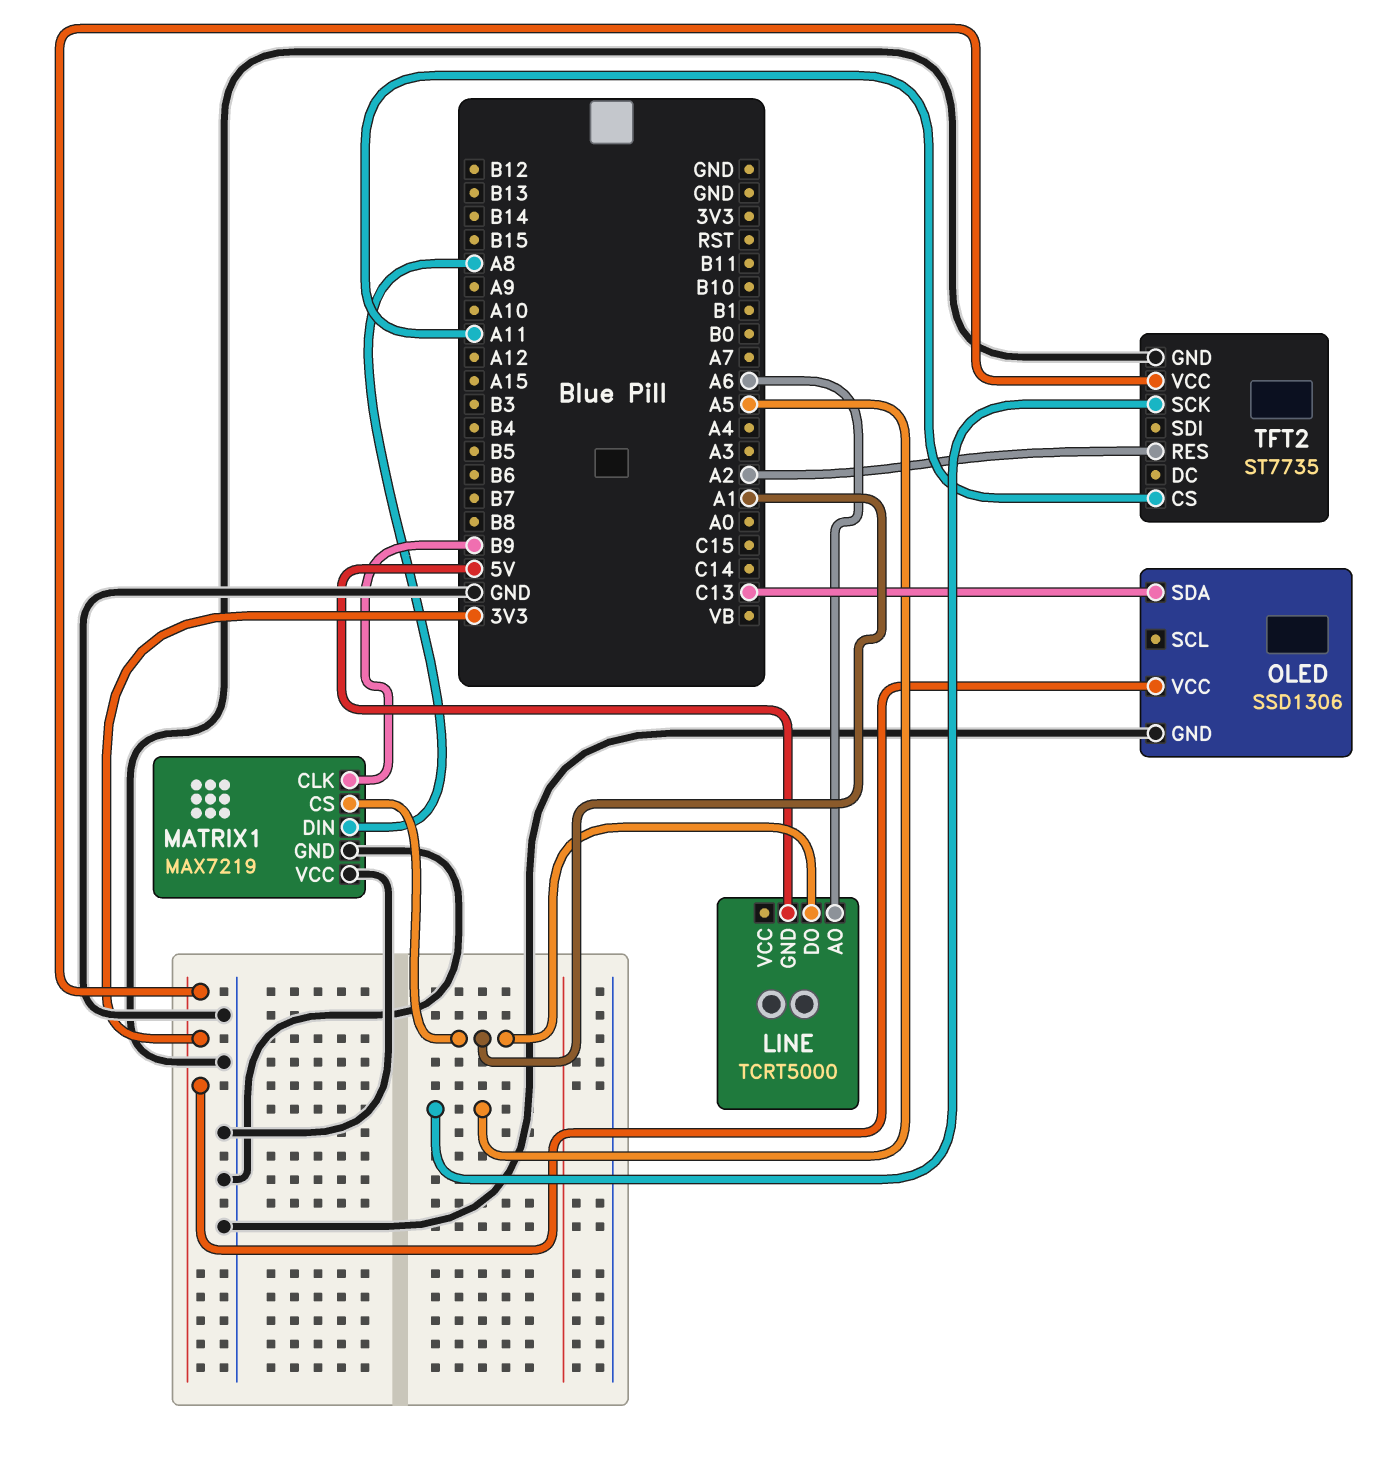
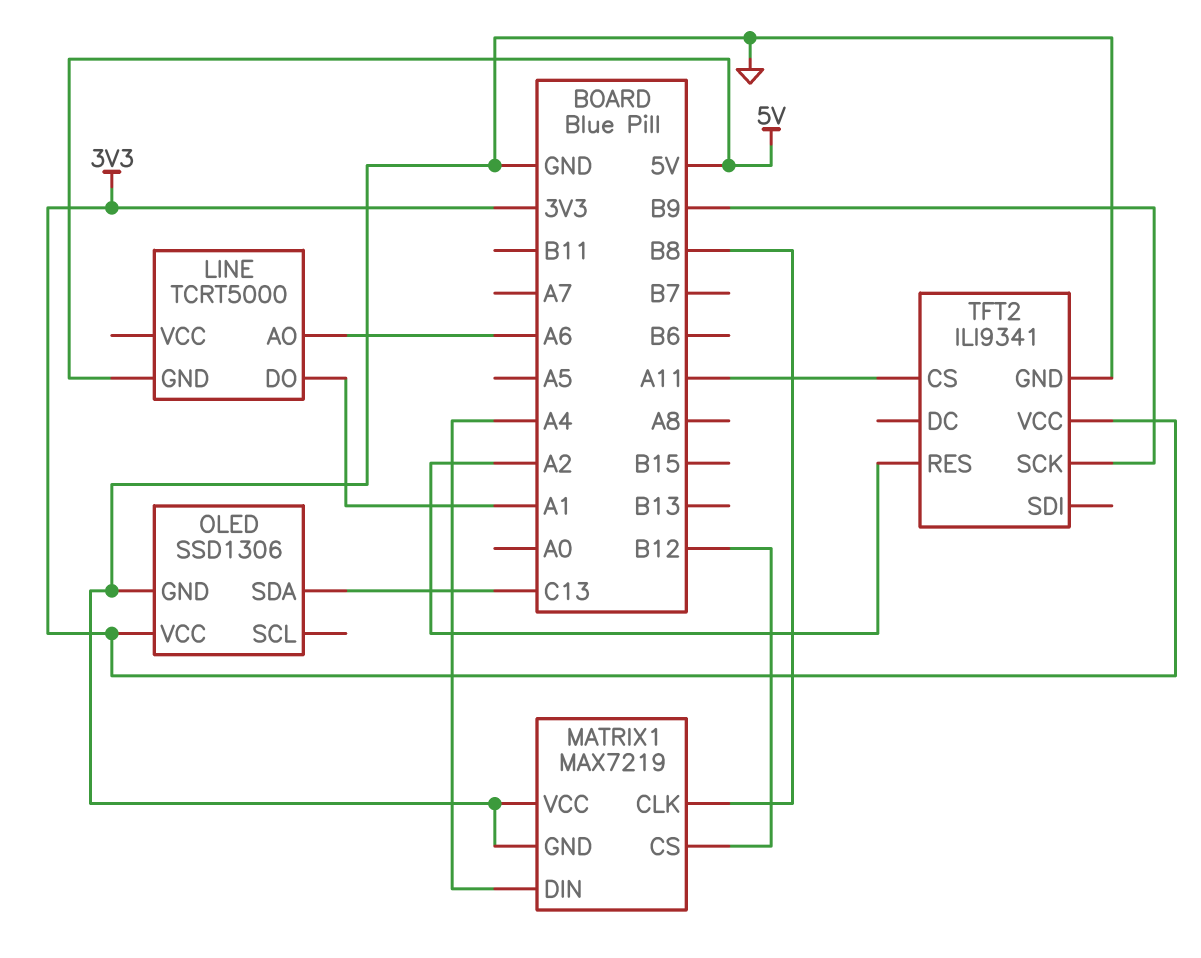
MATRIX1 pin CLK: B9 -> B8
MATRIX1 pin CS: A1 -> B12
MATRIX1 pin DIN: A8 -> A4
TFT2: ST7735 -> ILI9341
TFT2 pin SCK: A5 -> B9

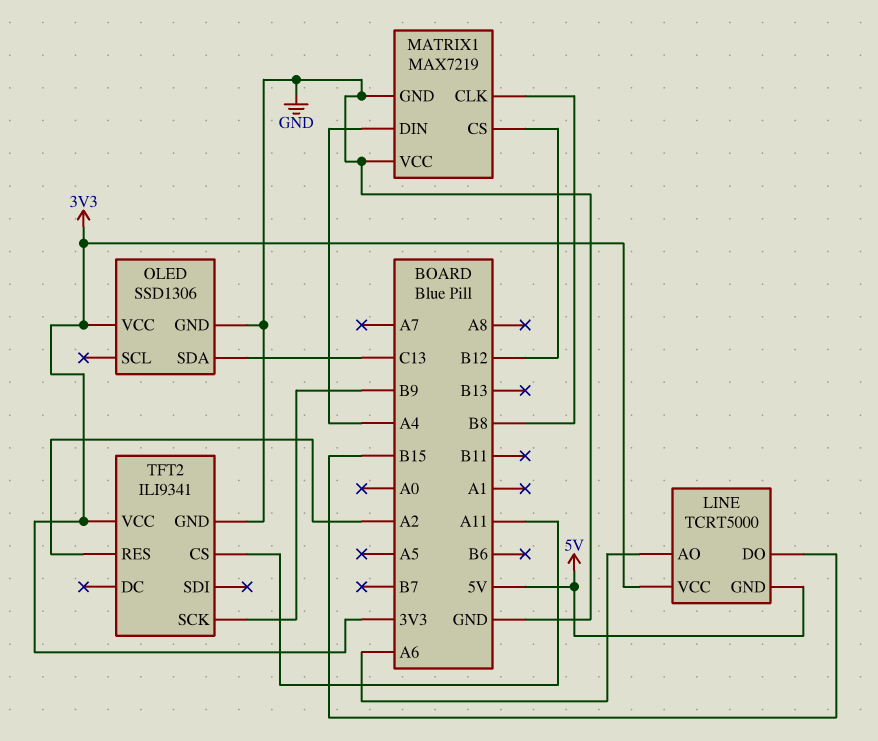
LINE pin DO: A1 -> B15
LINE pin VCC: none -> 3V3

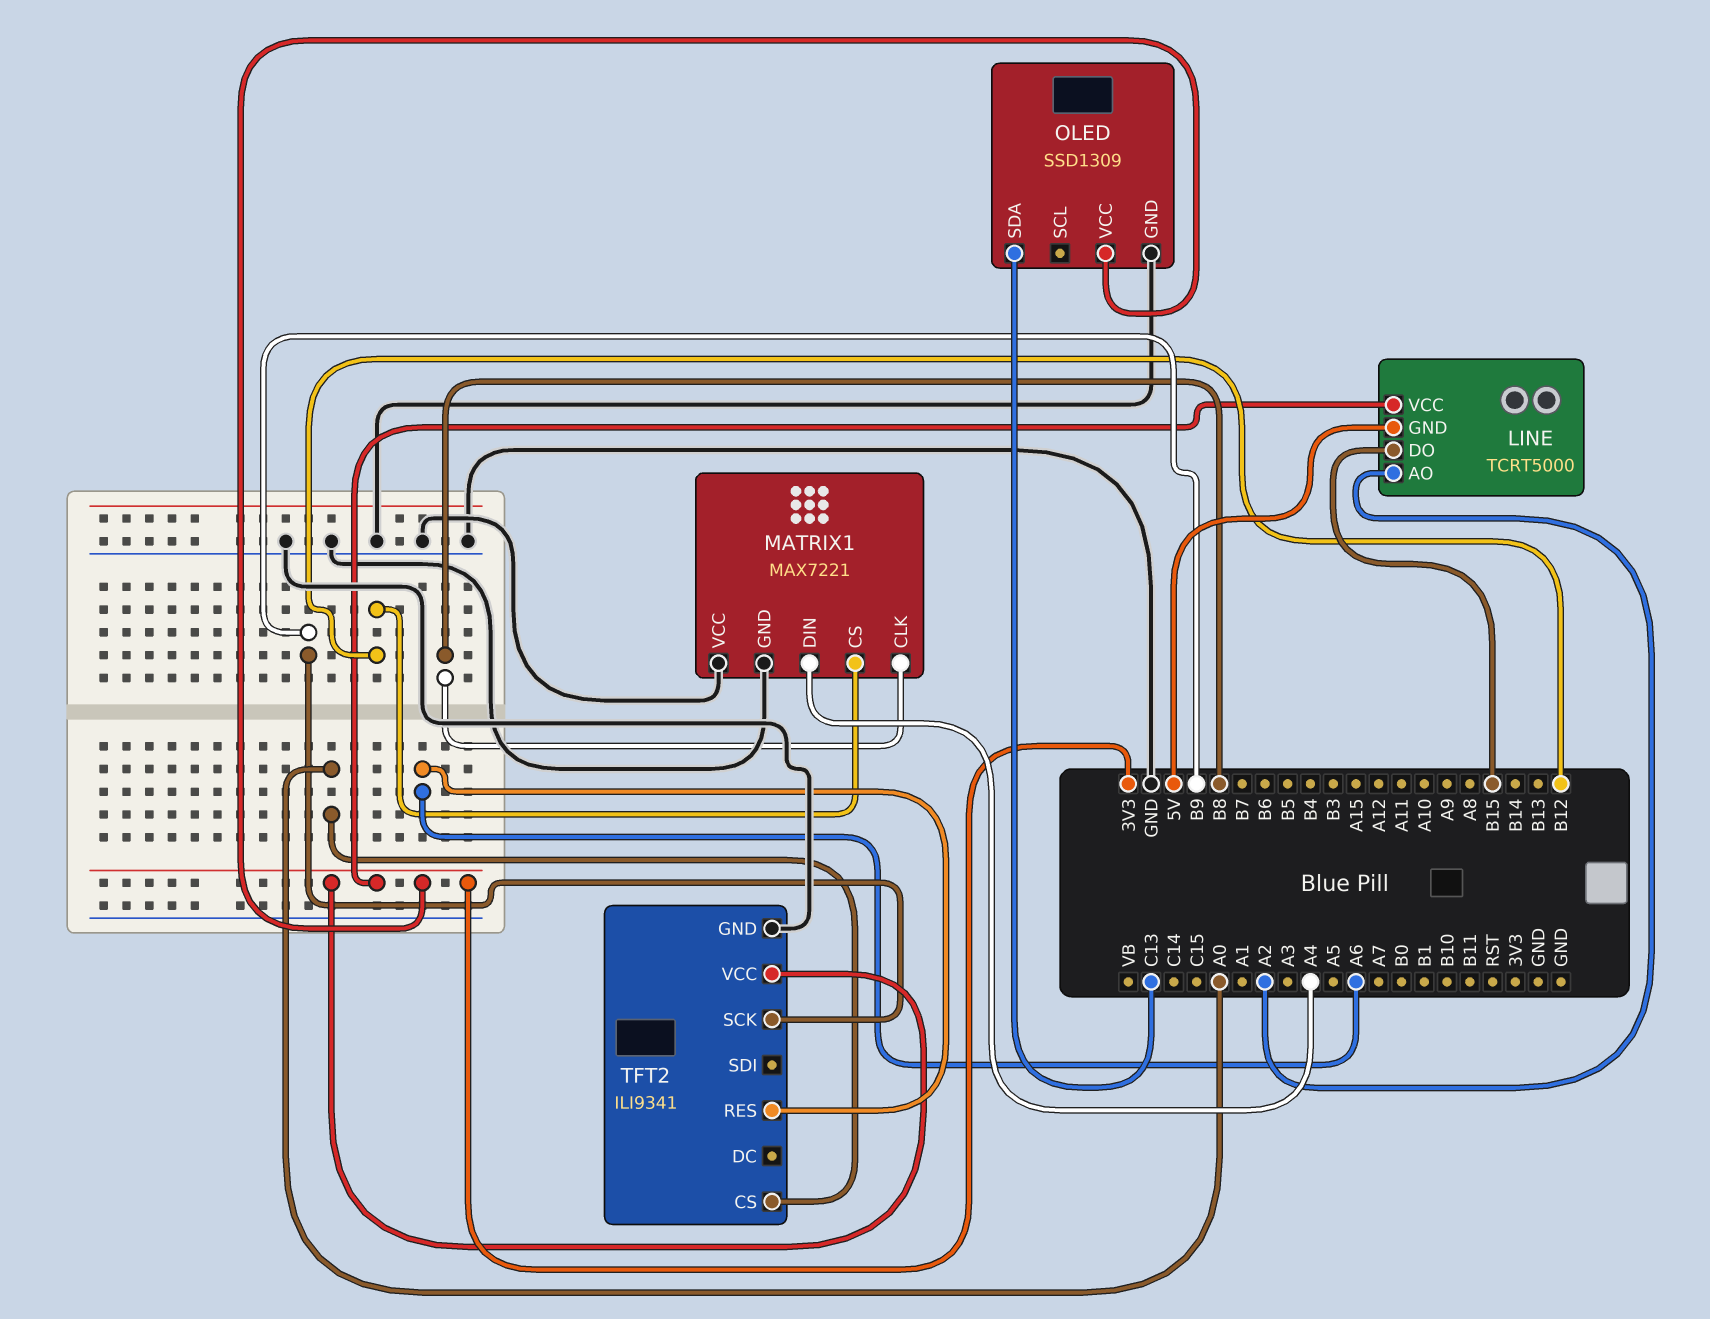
LINE pin AO: A6 -> A2
MATRIX1: MAX7219 -> MAX7221
OLED: SSD1306 -> SSD1309
TFT2 pin CS: A11 -> A0
TFT2 pin RES: A2 -> A6

